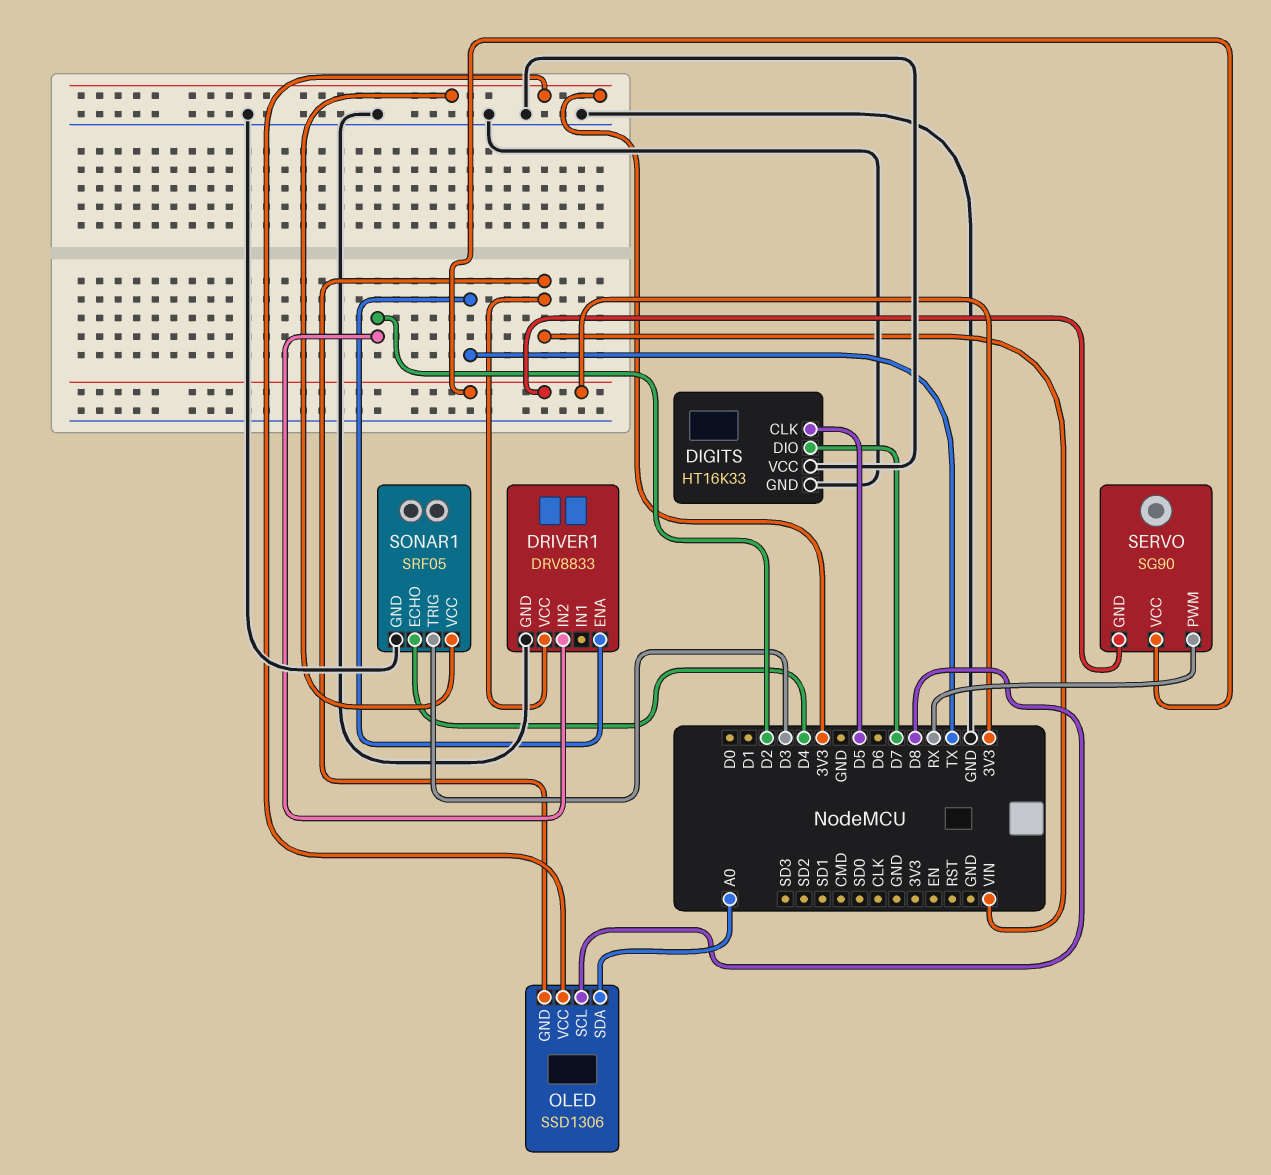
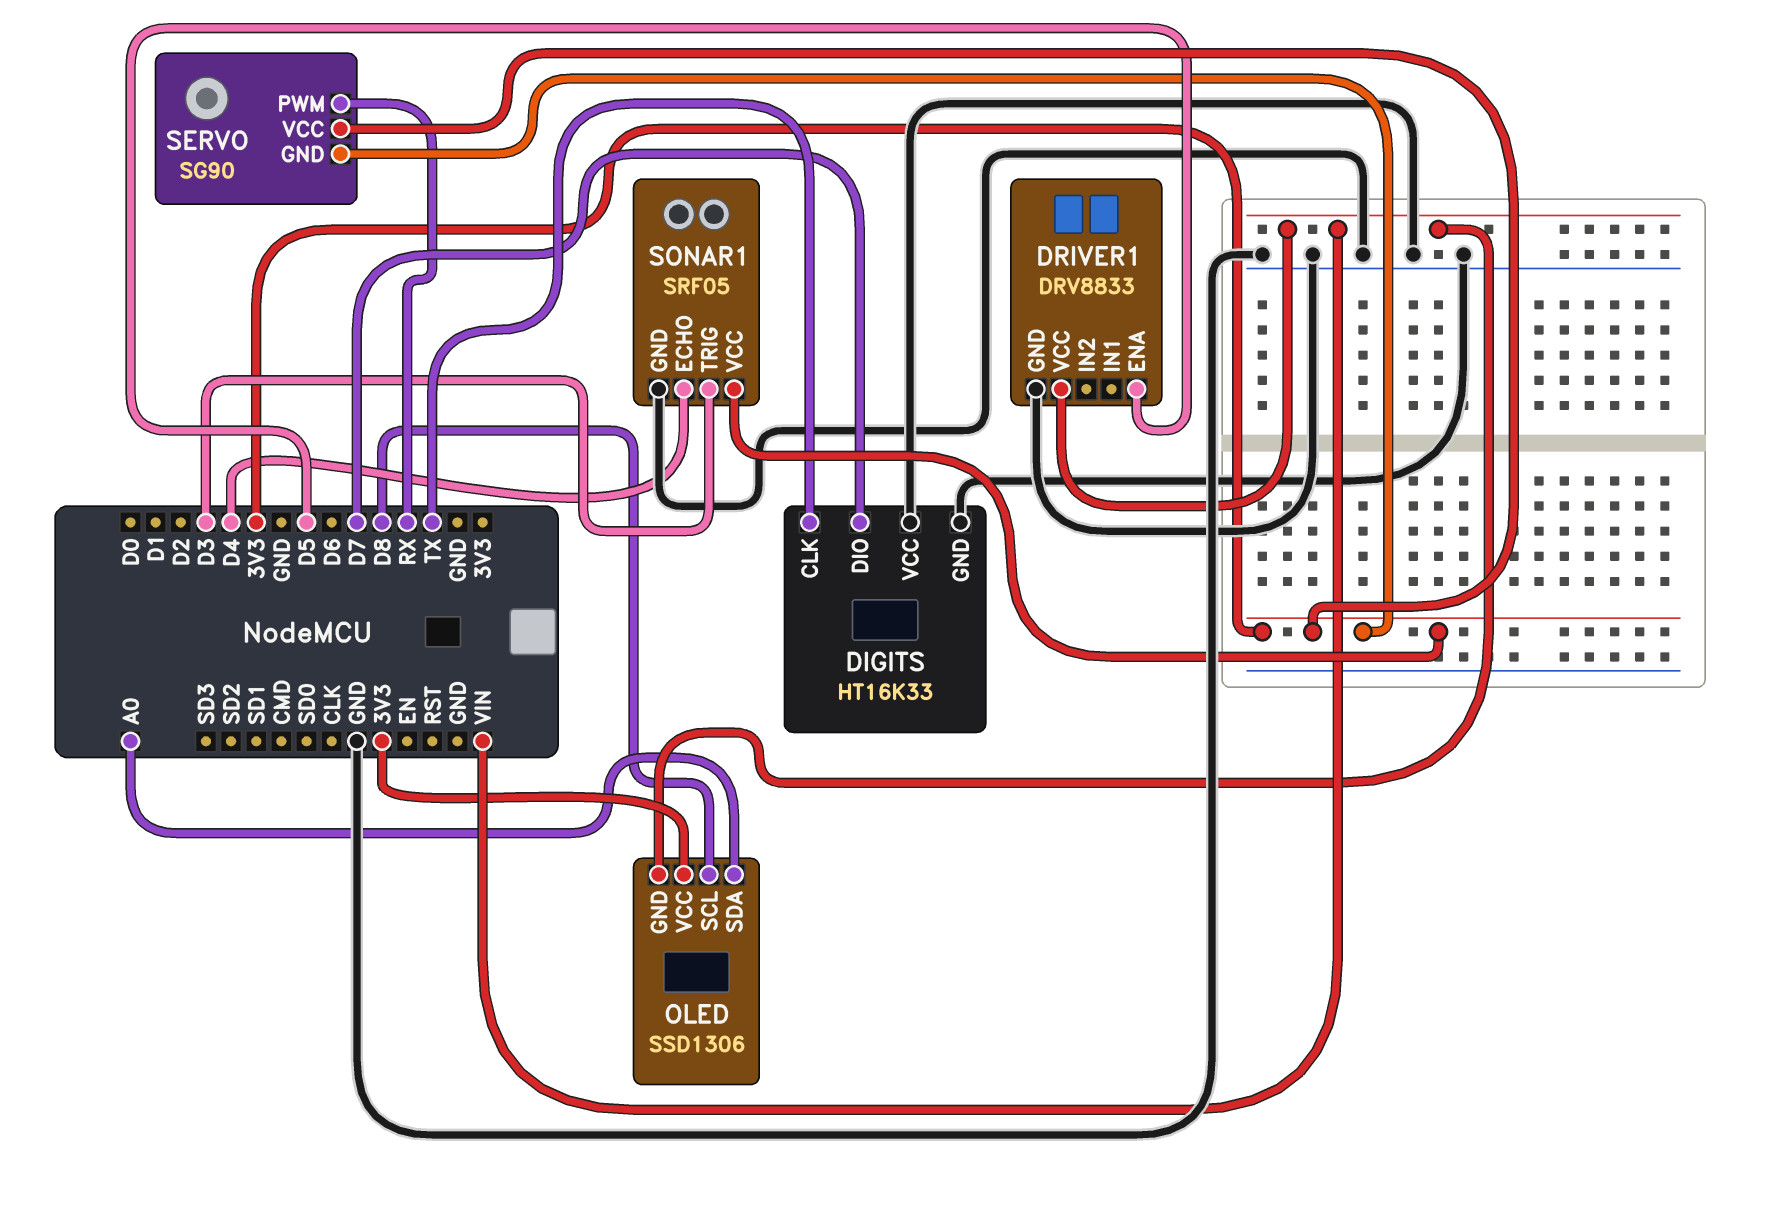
DIGITS pin CLK: D5 -> TX
DRIVER1 pin ENA: TX -> D5
DRIVER1 pin IN2: D2 -> none

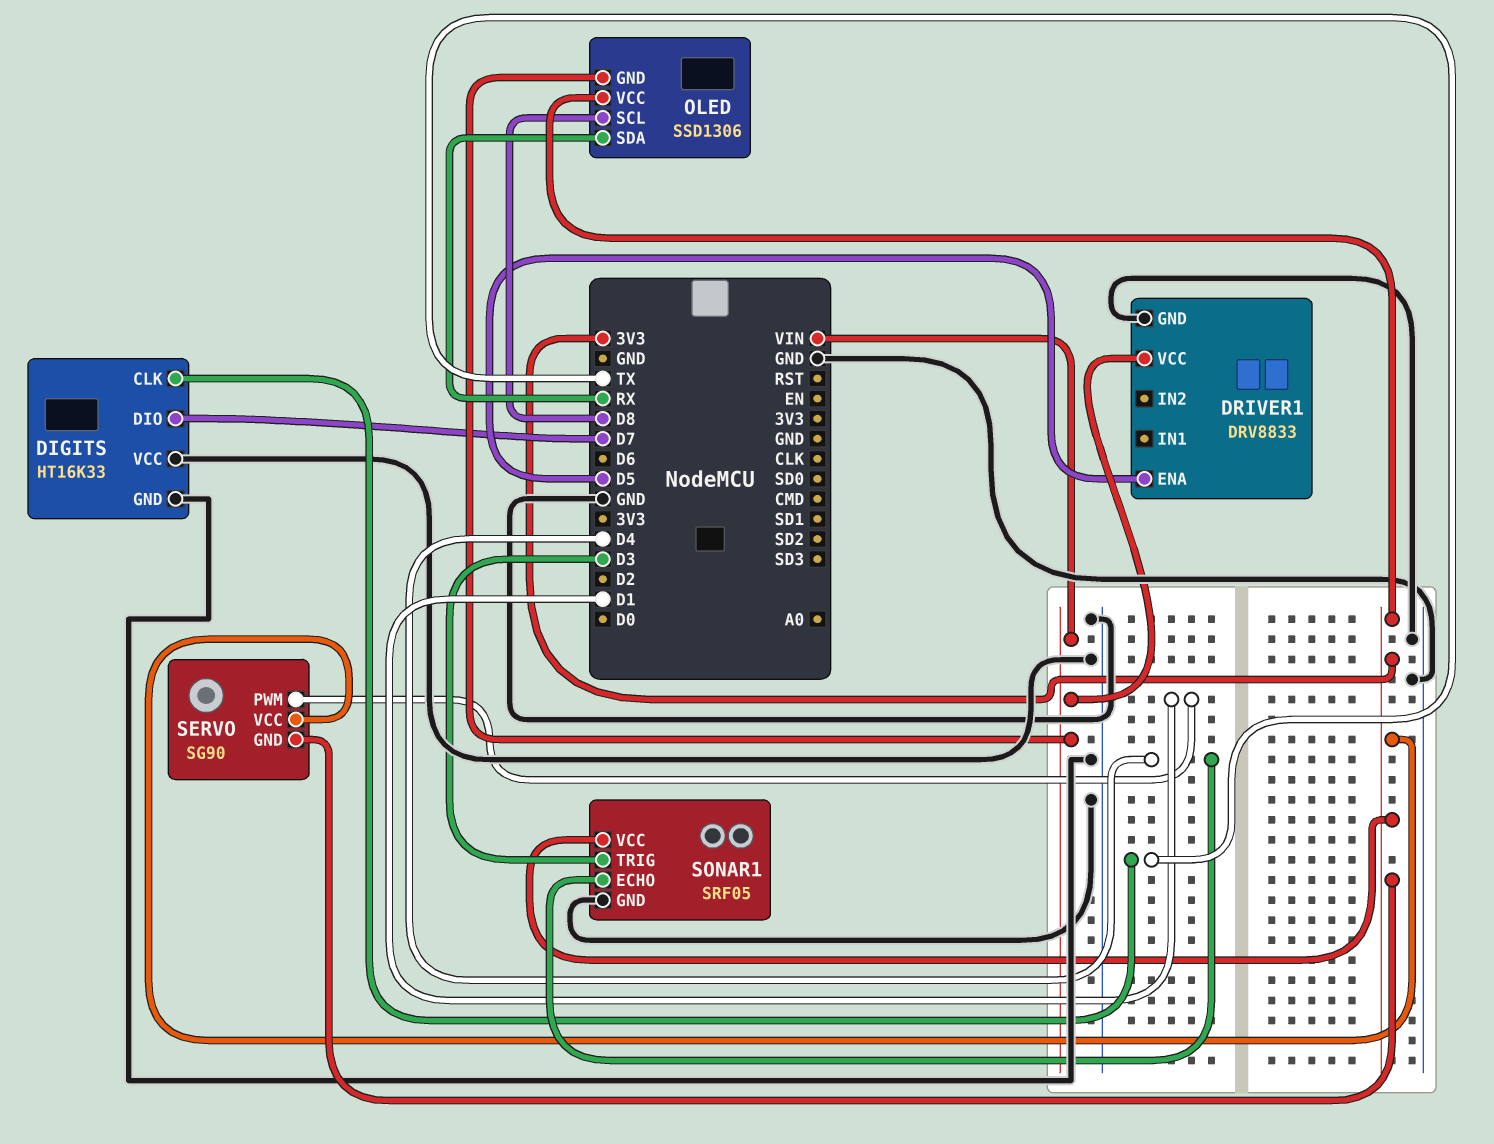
OLED pin SDA: A0 -> RX
SERVO pin PWM: RX -> D1

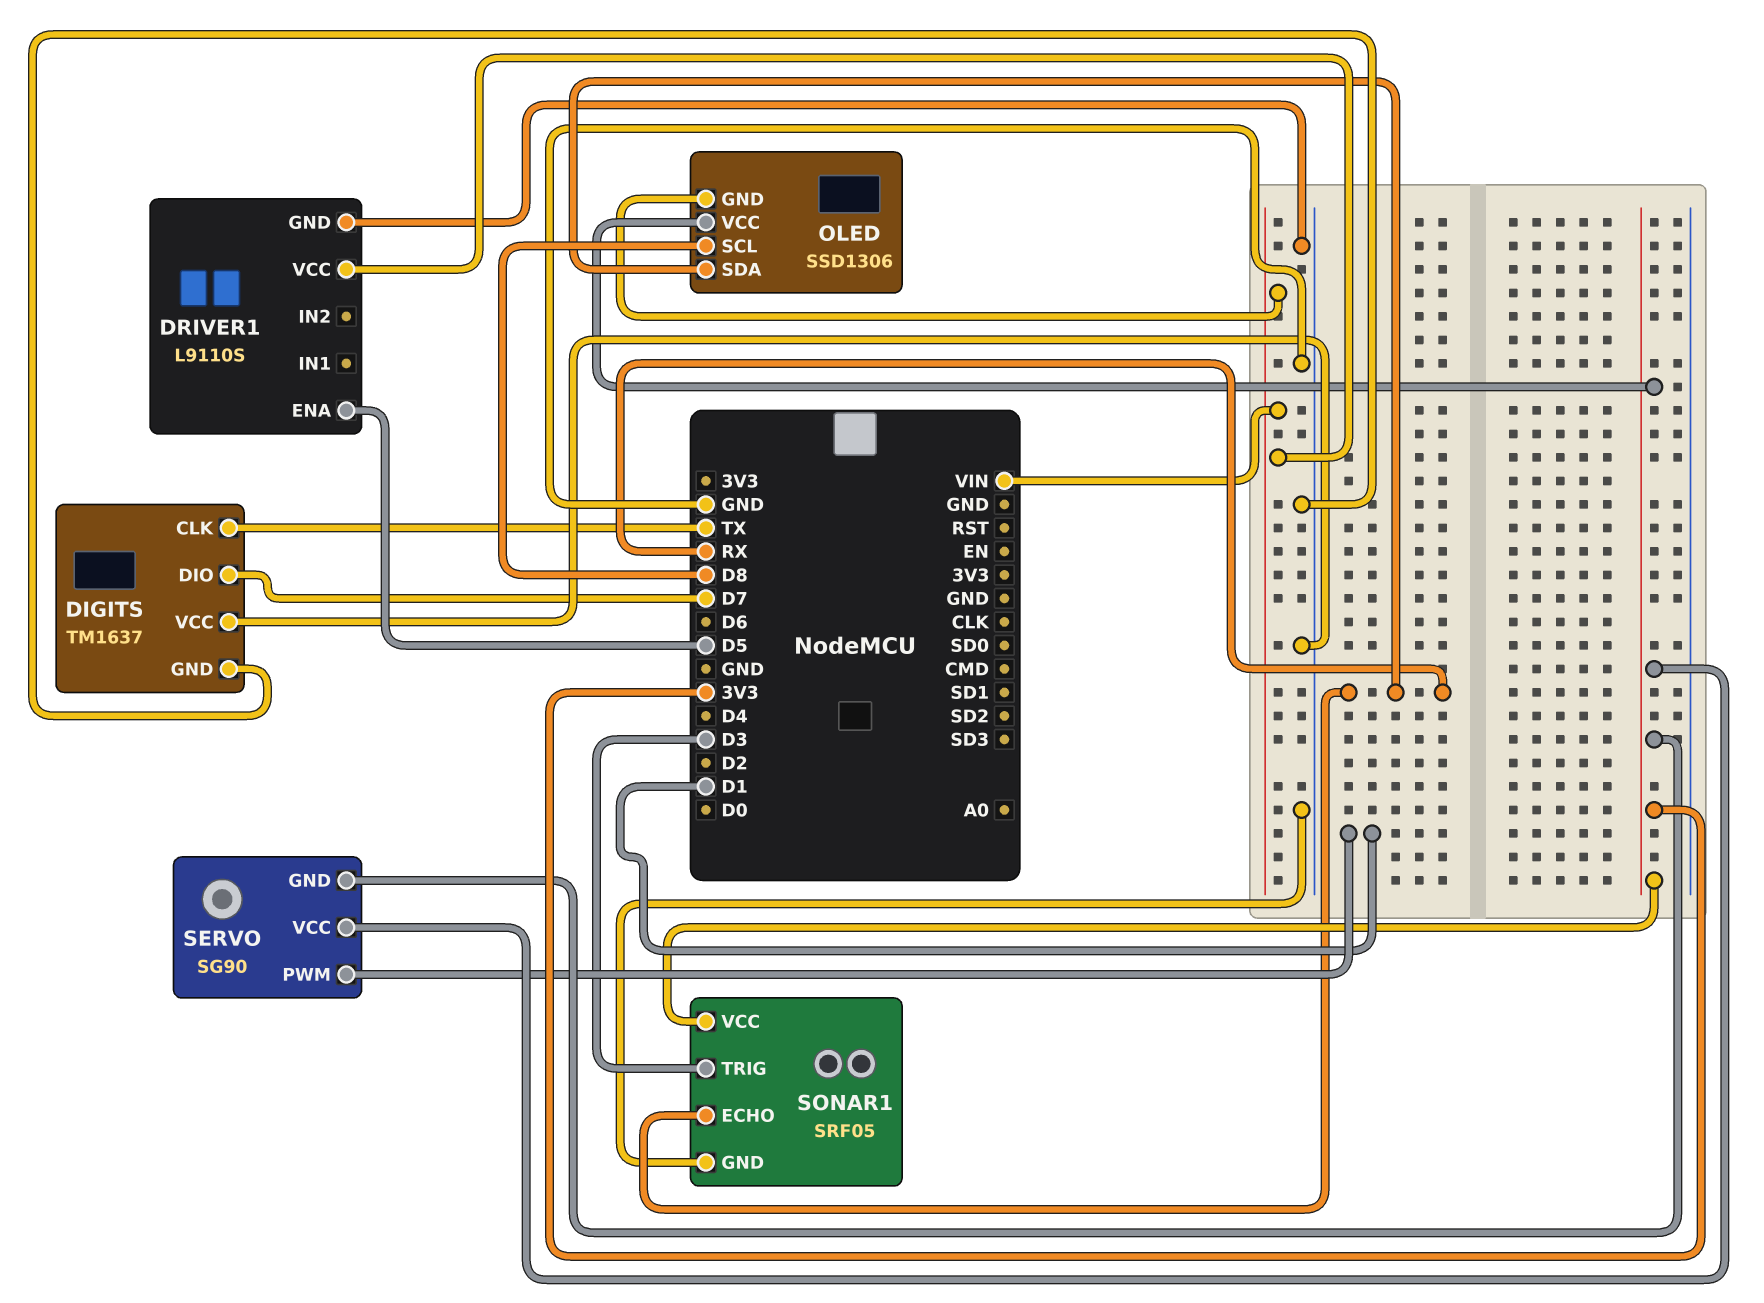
DIGITS: HT16K33 -> TM1637
DRIVER1: DRV8833 -> L9110S
SONAR1 pin ECHO: D4 -> RX

